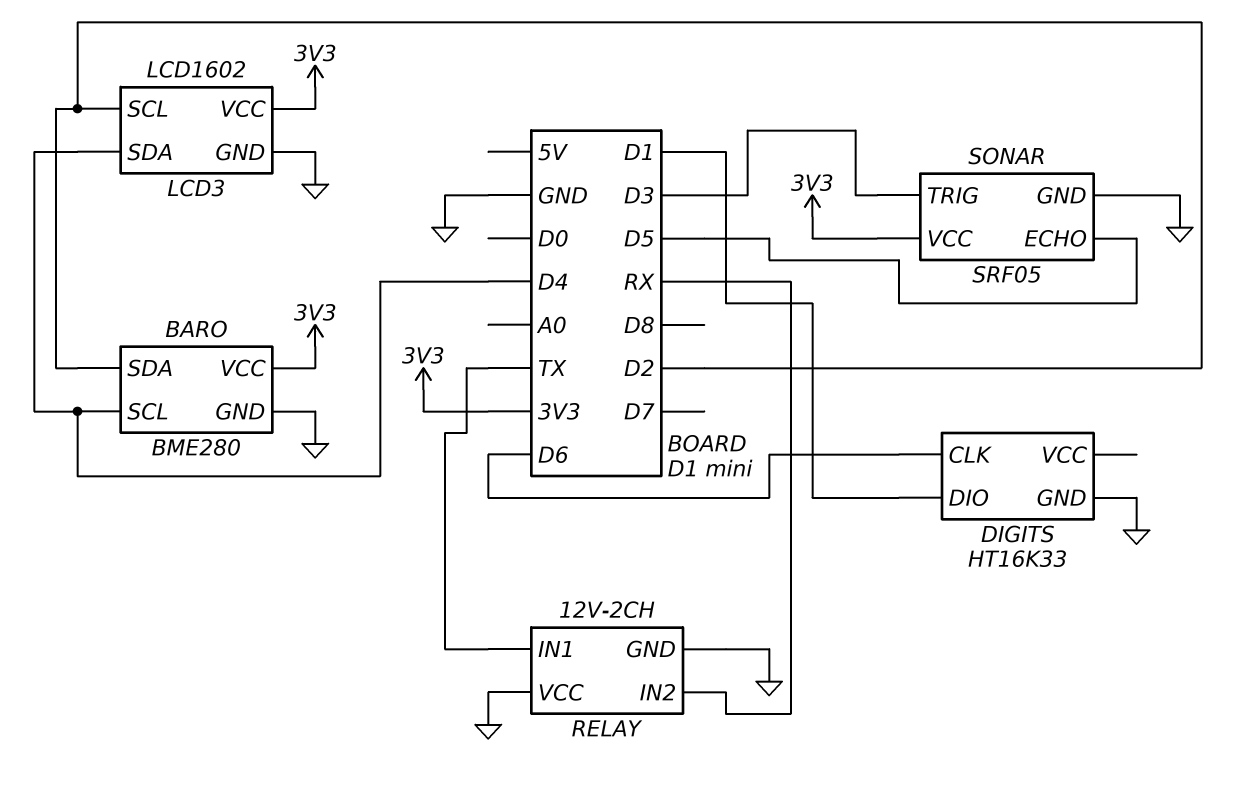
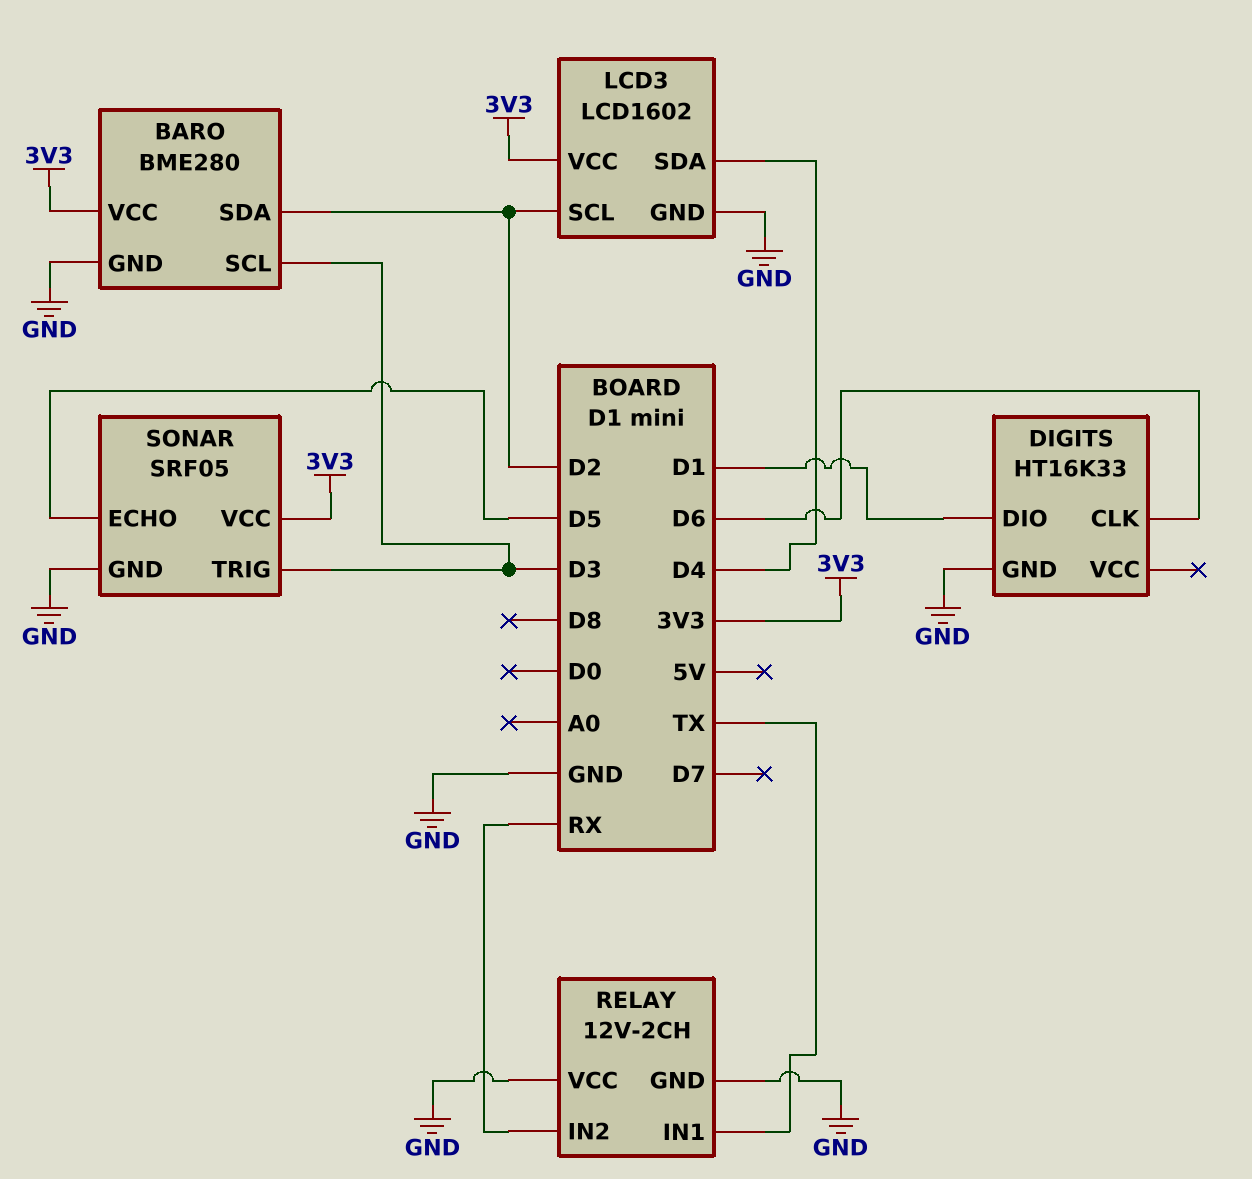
BARO pin SCL: D4 -> D3

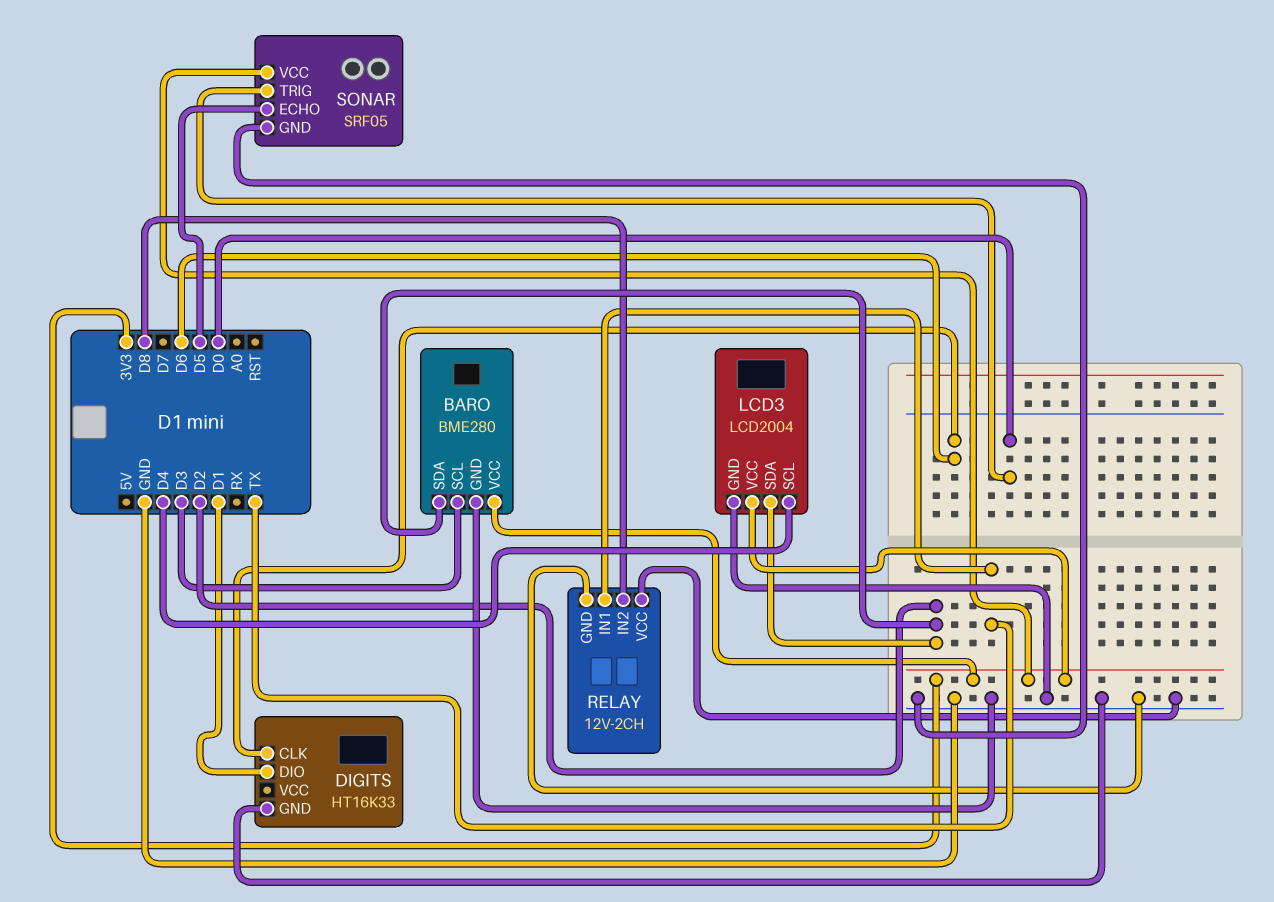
LCD3: LCD1602 -> LCD2004
LCD3 pin SCL: D2 -> D4
LCD3 pin SDA: D4 -> D2
RELAY pin IN2: RX -> D8
SONAR pin TRIG: D3 -> D0

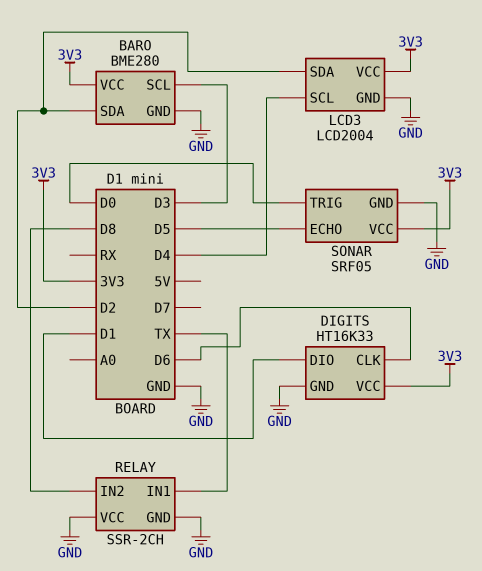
DIGITS pin VCC: none -> 3V3
RELAY: 12V-2CH -> SSR-2CH

